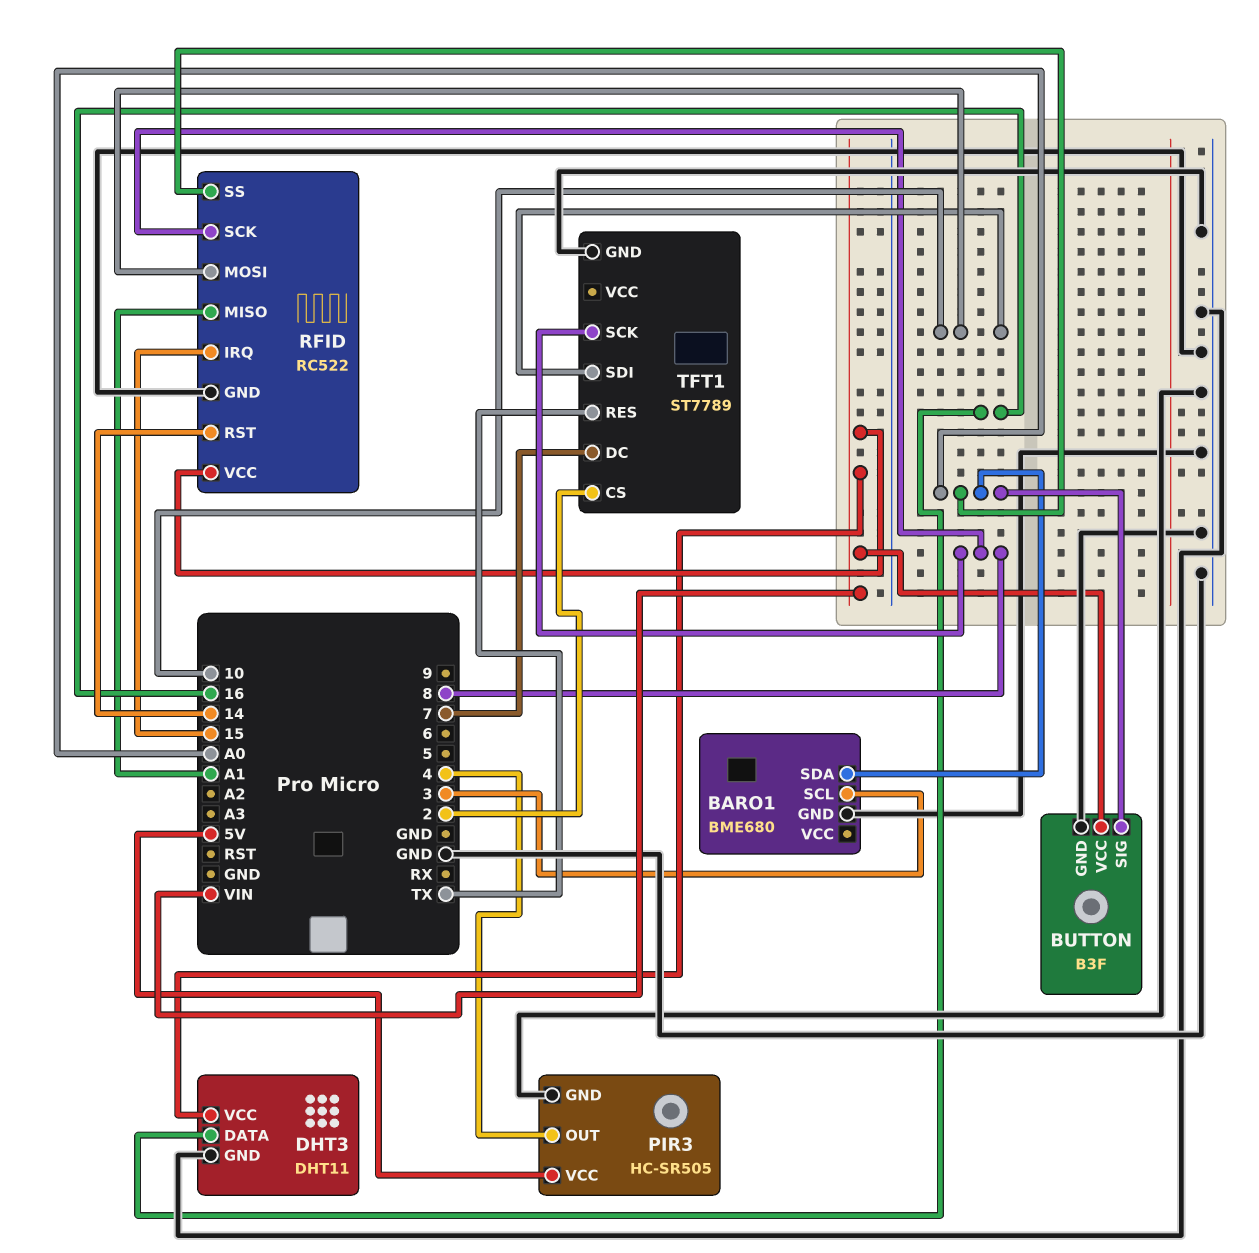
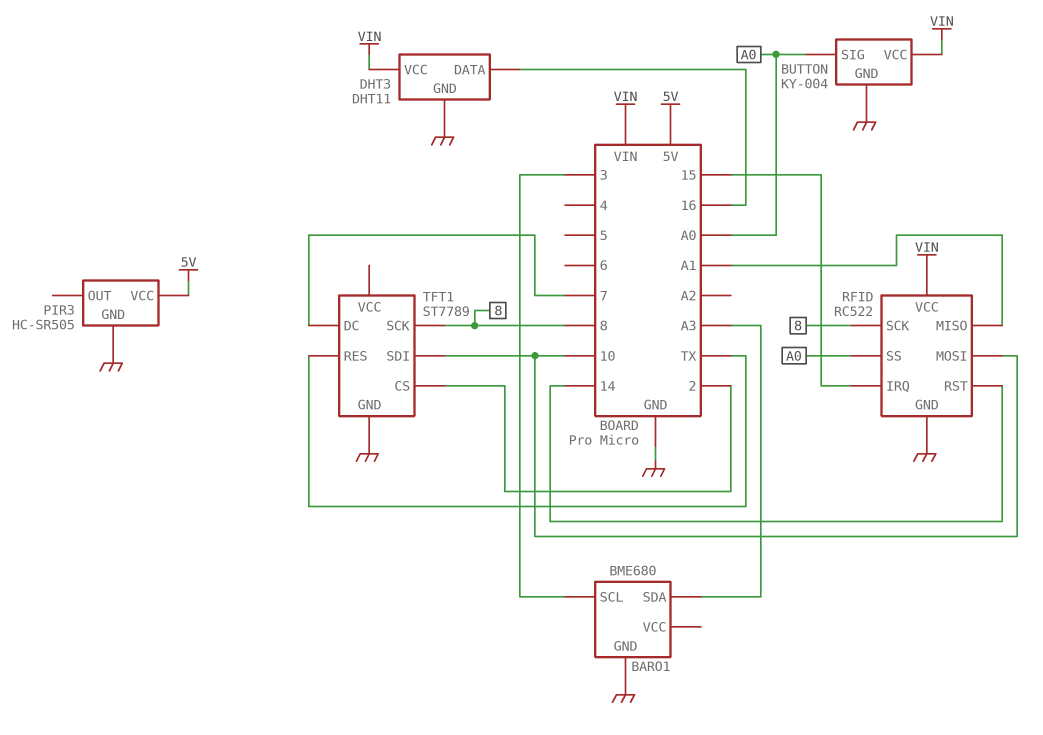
BARO1 pin SDA: A0 -> A3
BUTTON: B3F -> KY-004
PIR3 pin OUT: 4 -> none

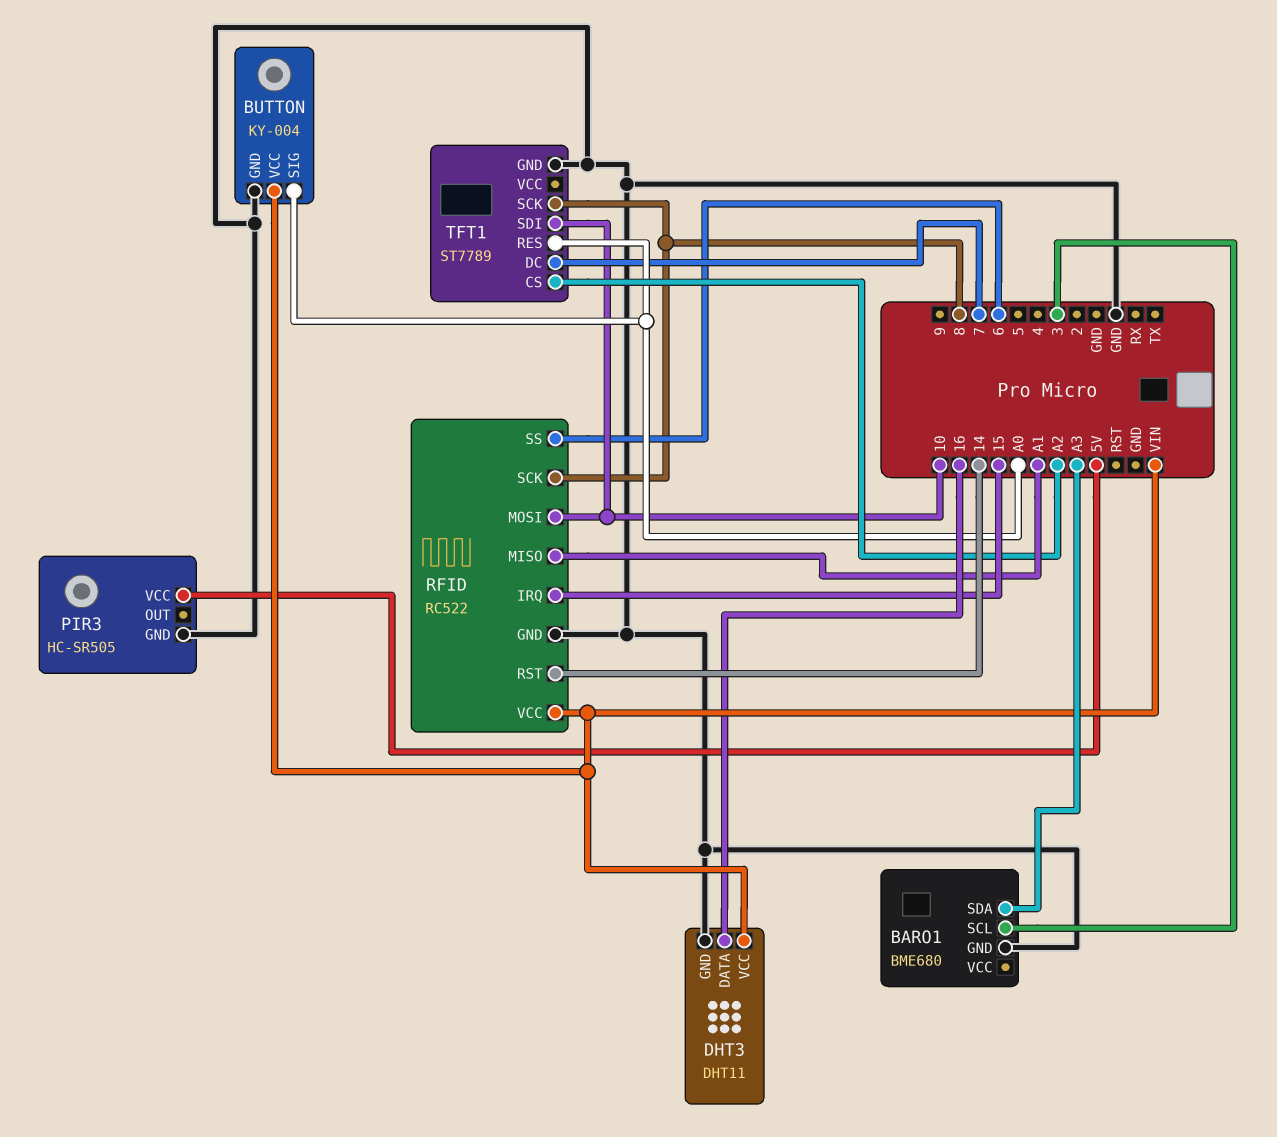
RFID pin SS: A0 -> 6
TFT1 pin CS: 2 -> A2
TFT1 pin RES: TX -> A0

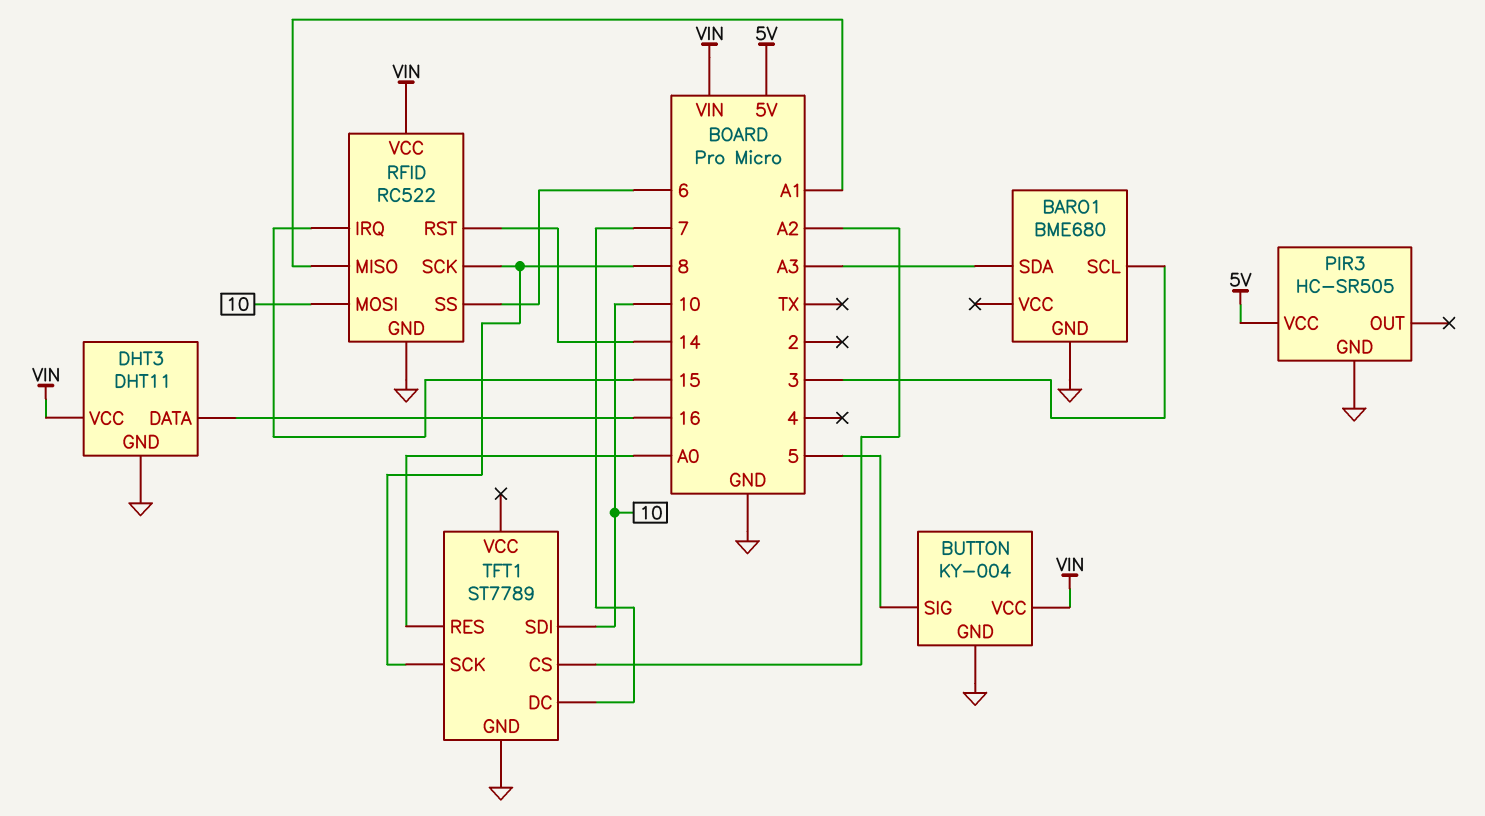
BUTTON pin SIG: A0 -> 5

